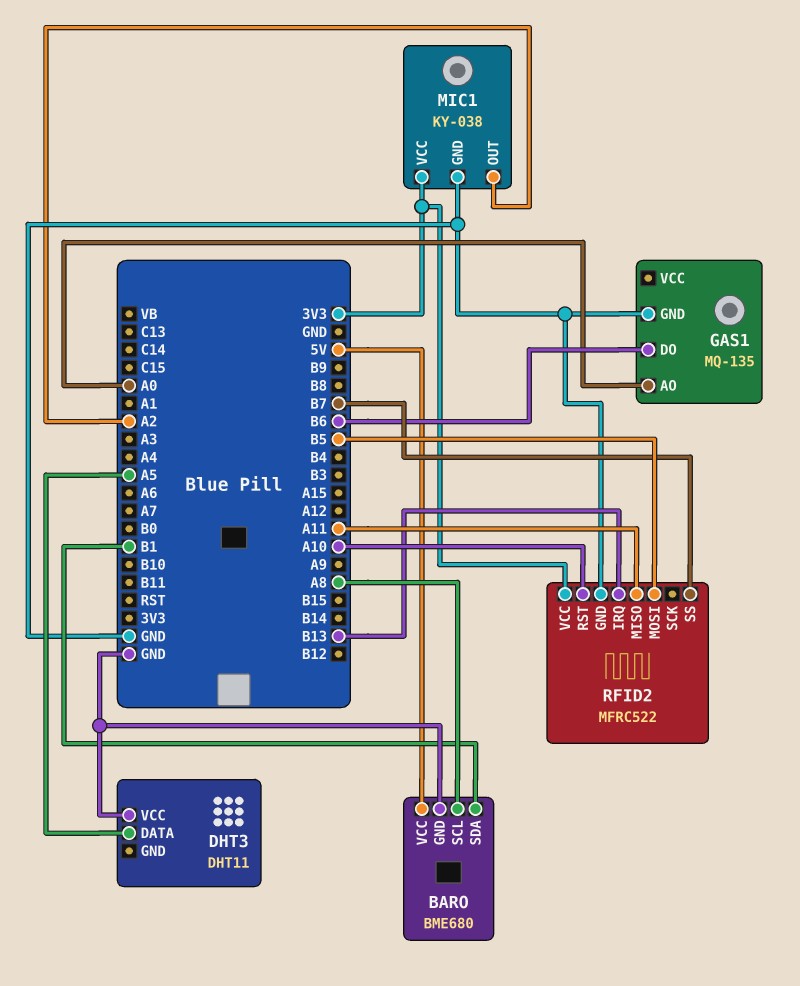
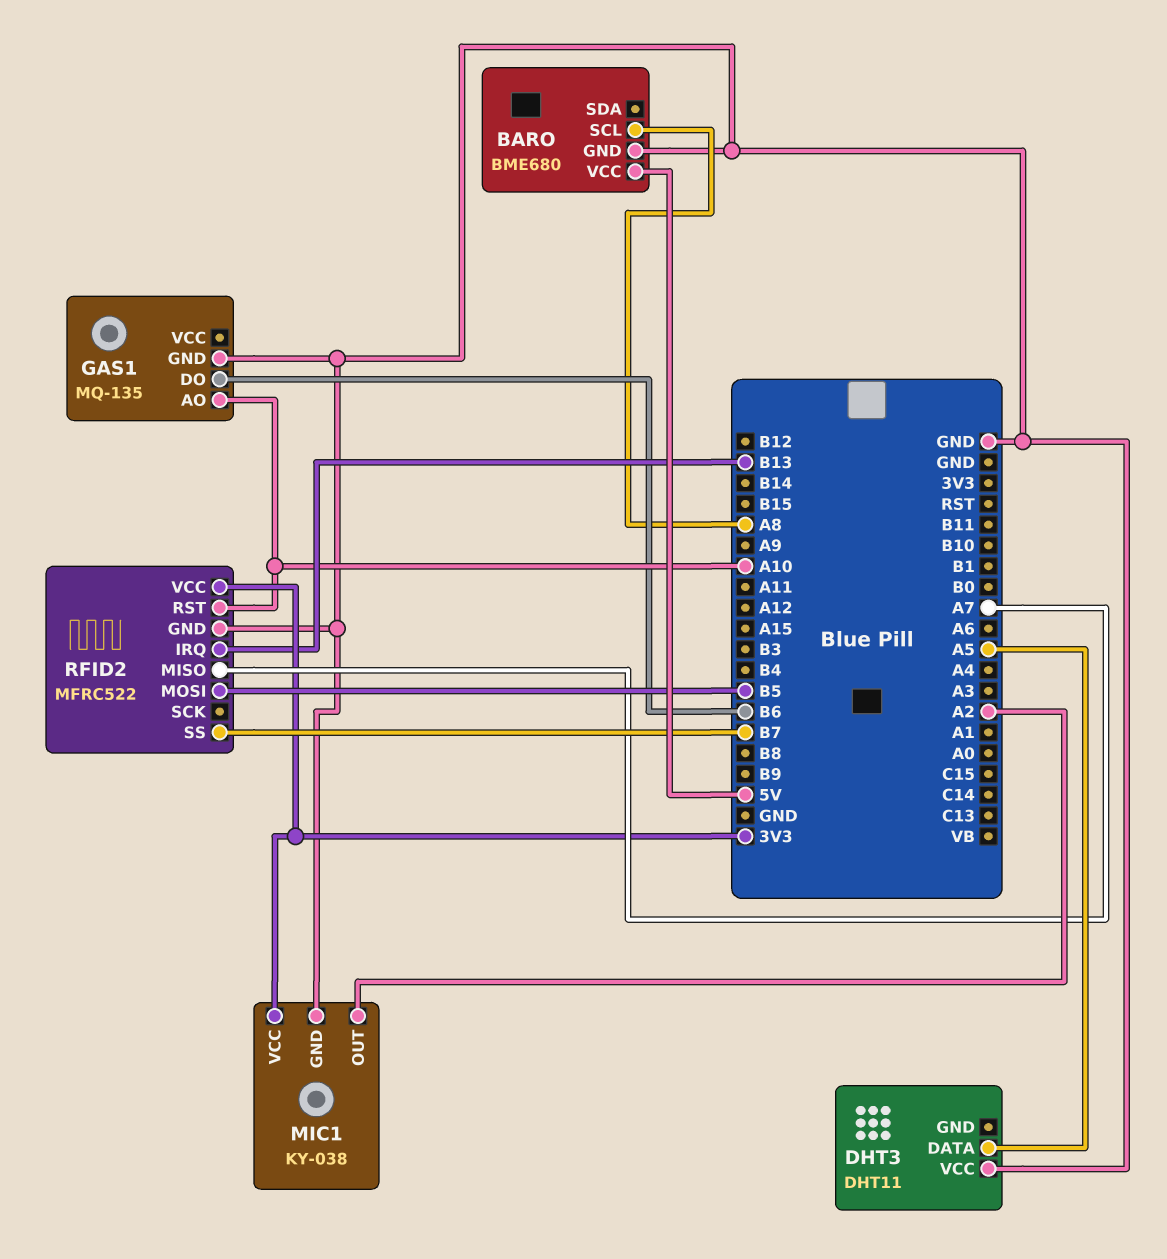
BARO pin SDA: B1 -> none
GAS1 pin AO: A0 -> A10
RFID2 pin MISO: A11 -> A7

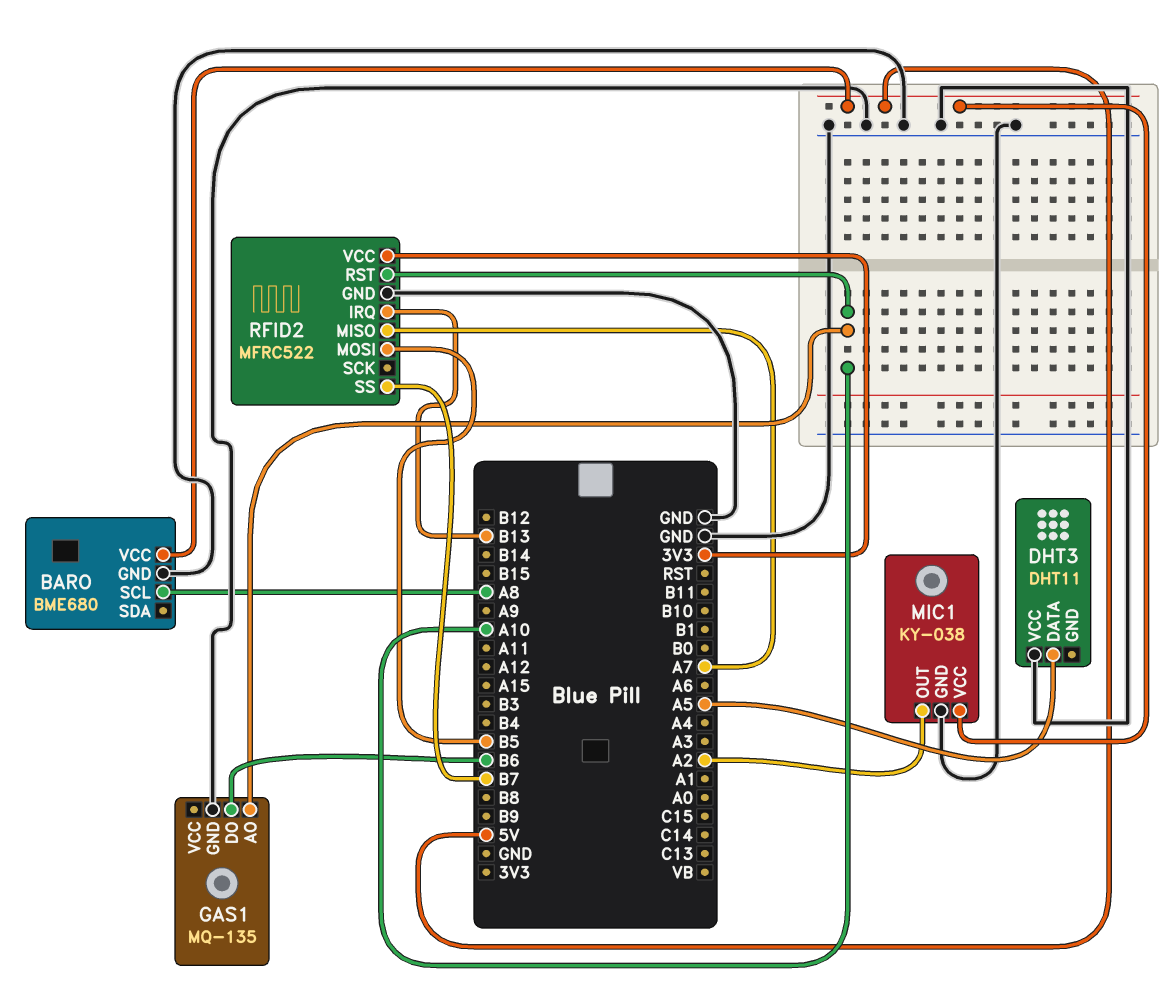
MIC1 pin VCC: 3V3 -> 5V

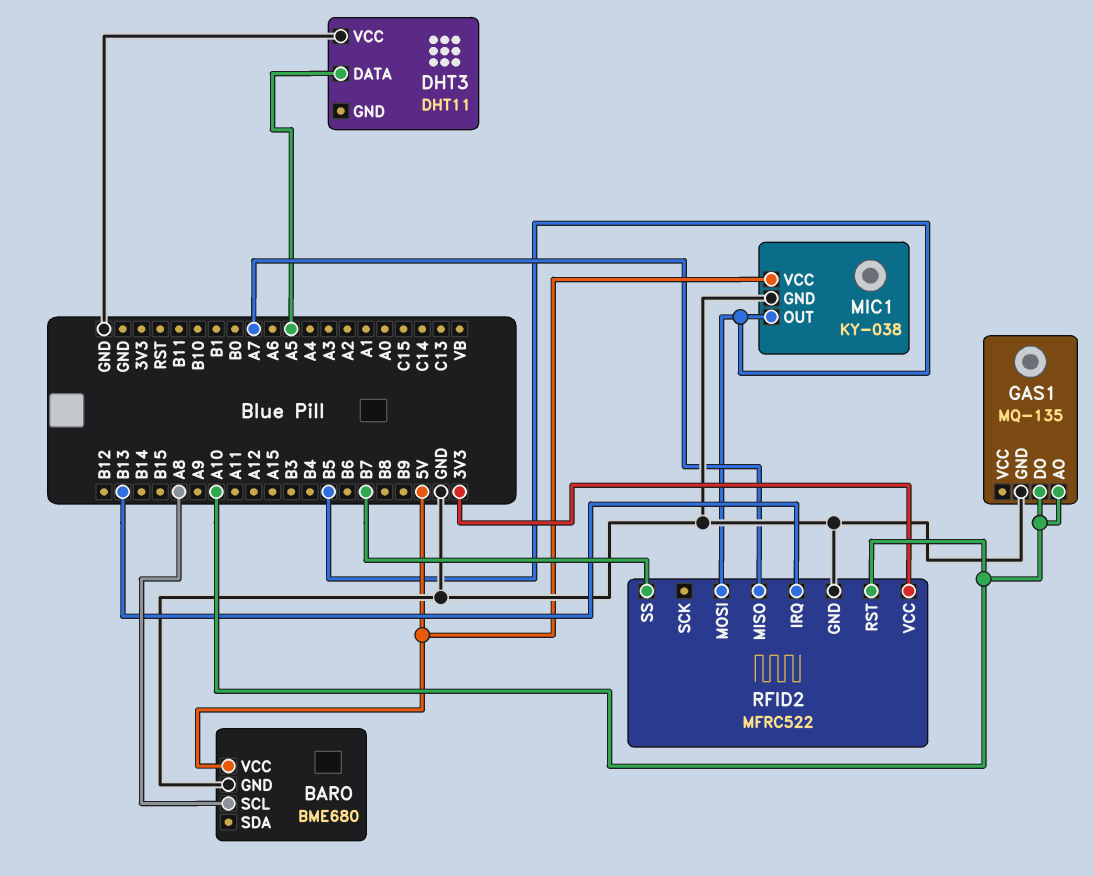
GAS1 pin DO: B6 -> A10
MIC1 pin OUT: A2 -> B5

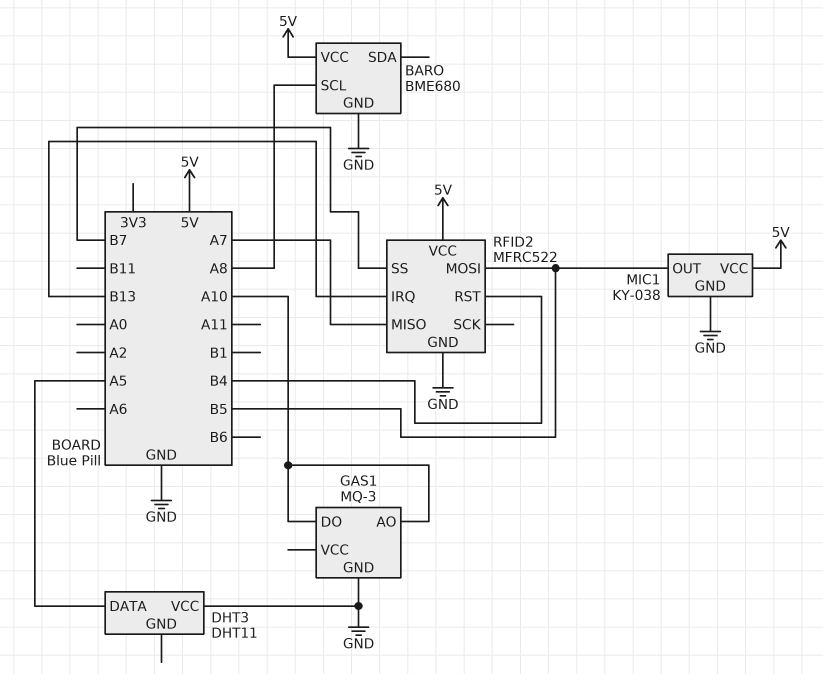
GAS1: MQ-135 -> MQ-3
RFID2 pin RST: A10 -> B4
RFID2 pin VCC: 3V3 -> 5V

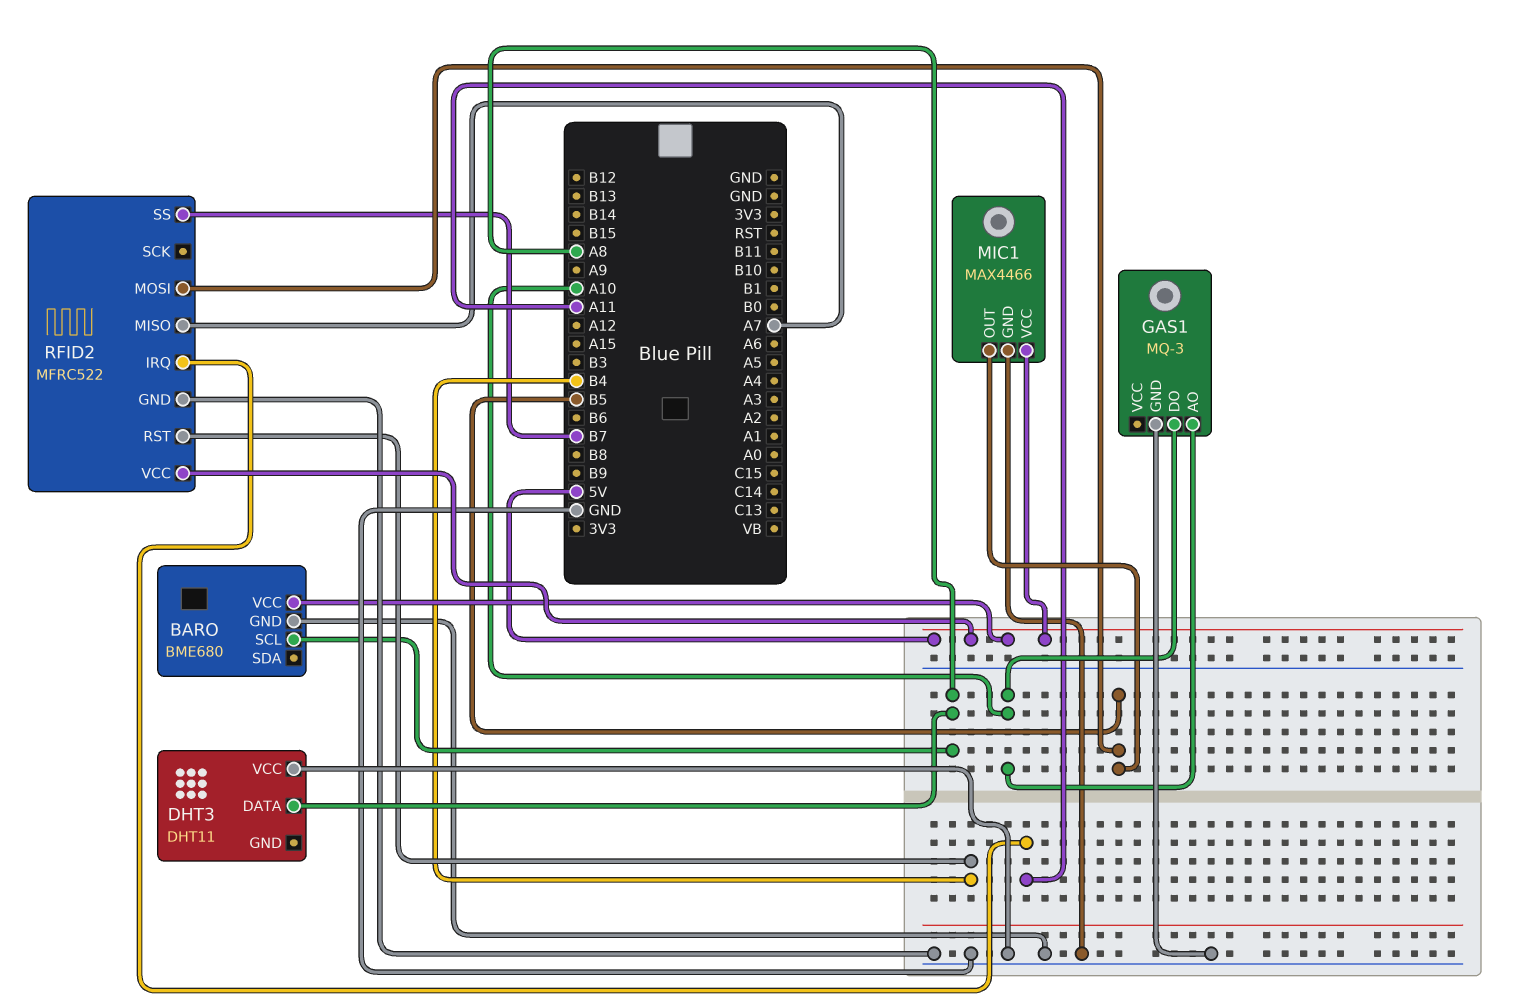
DHT3 pin DATA: A5 -> A8
MIC1: KY-038 -> MAX4466
RFID2 pin IRQ: B13 -> A11

